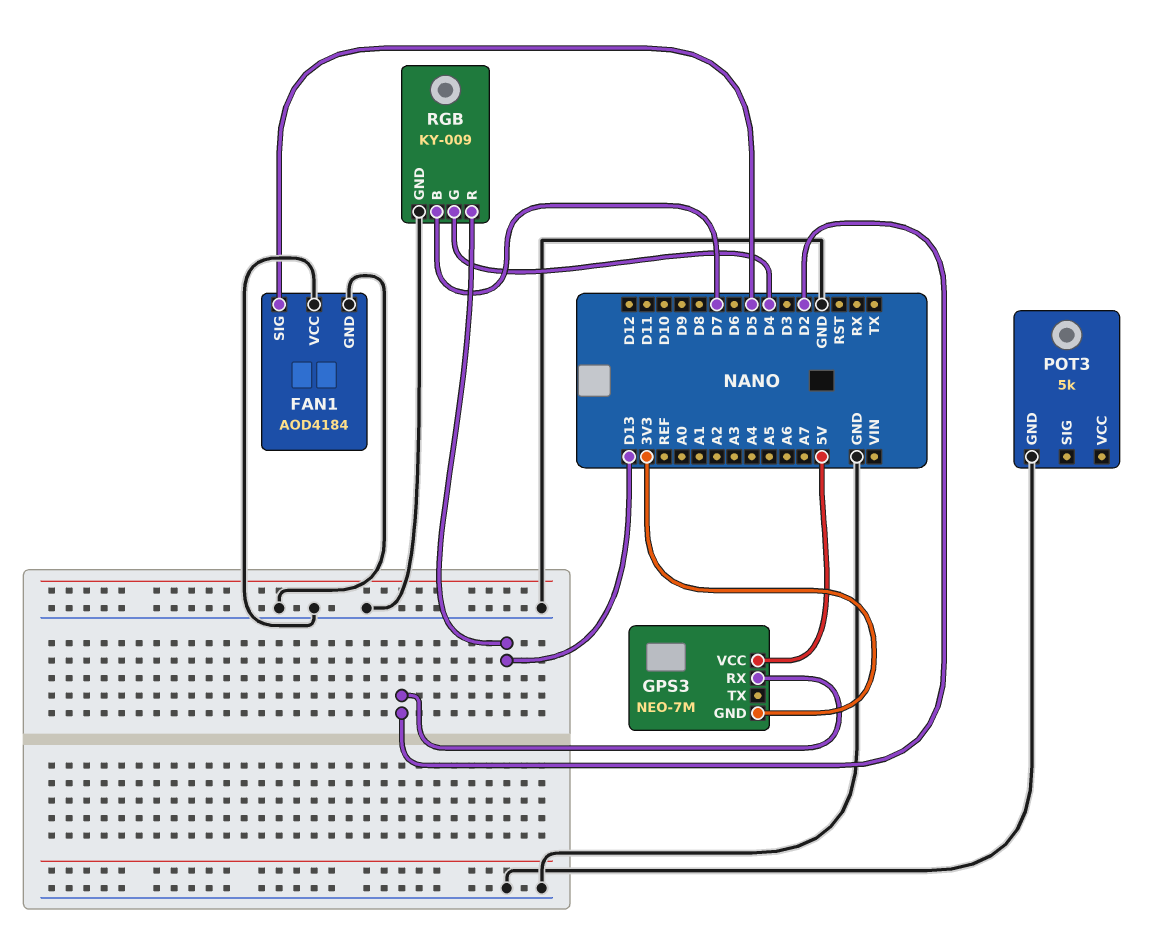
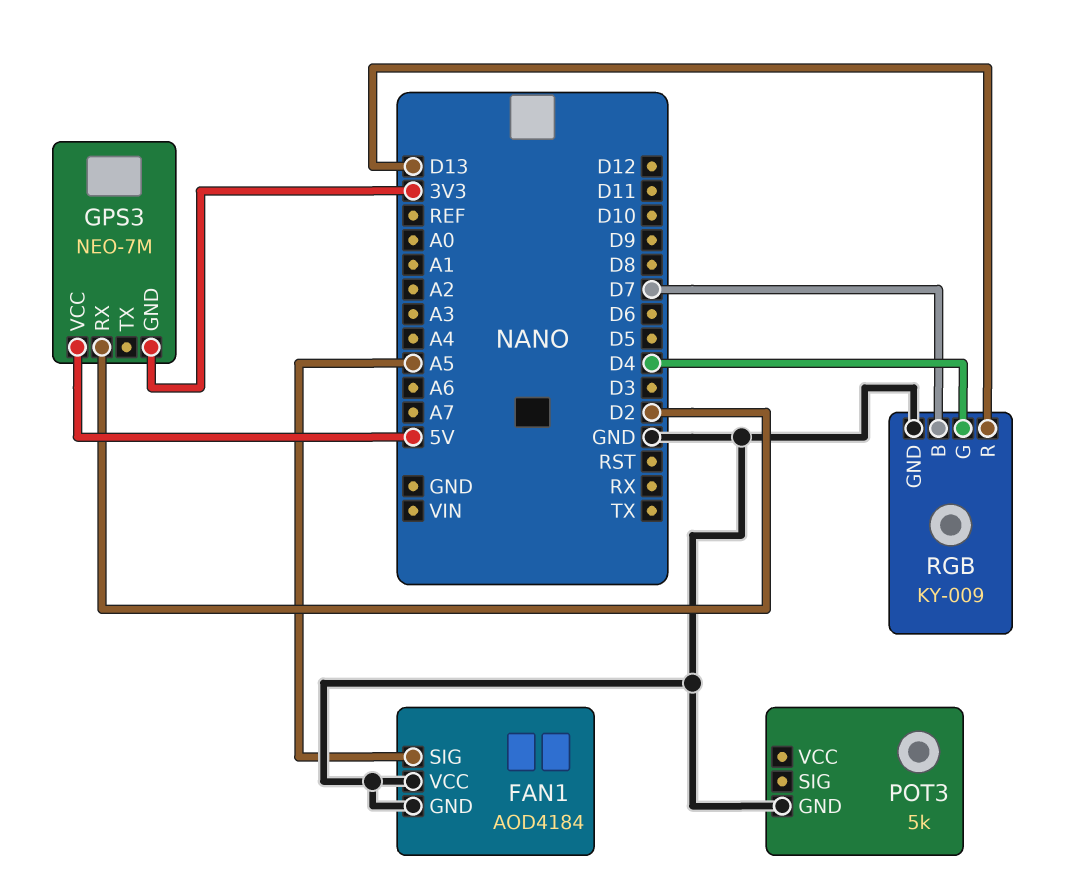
FAN1 pin SIG: D5 -> A5

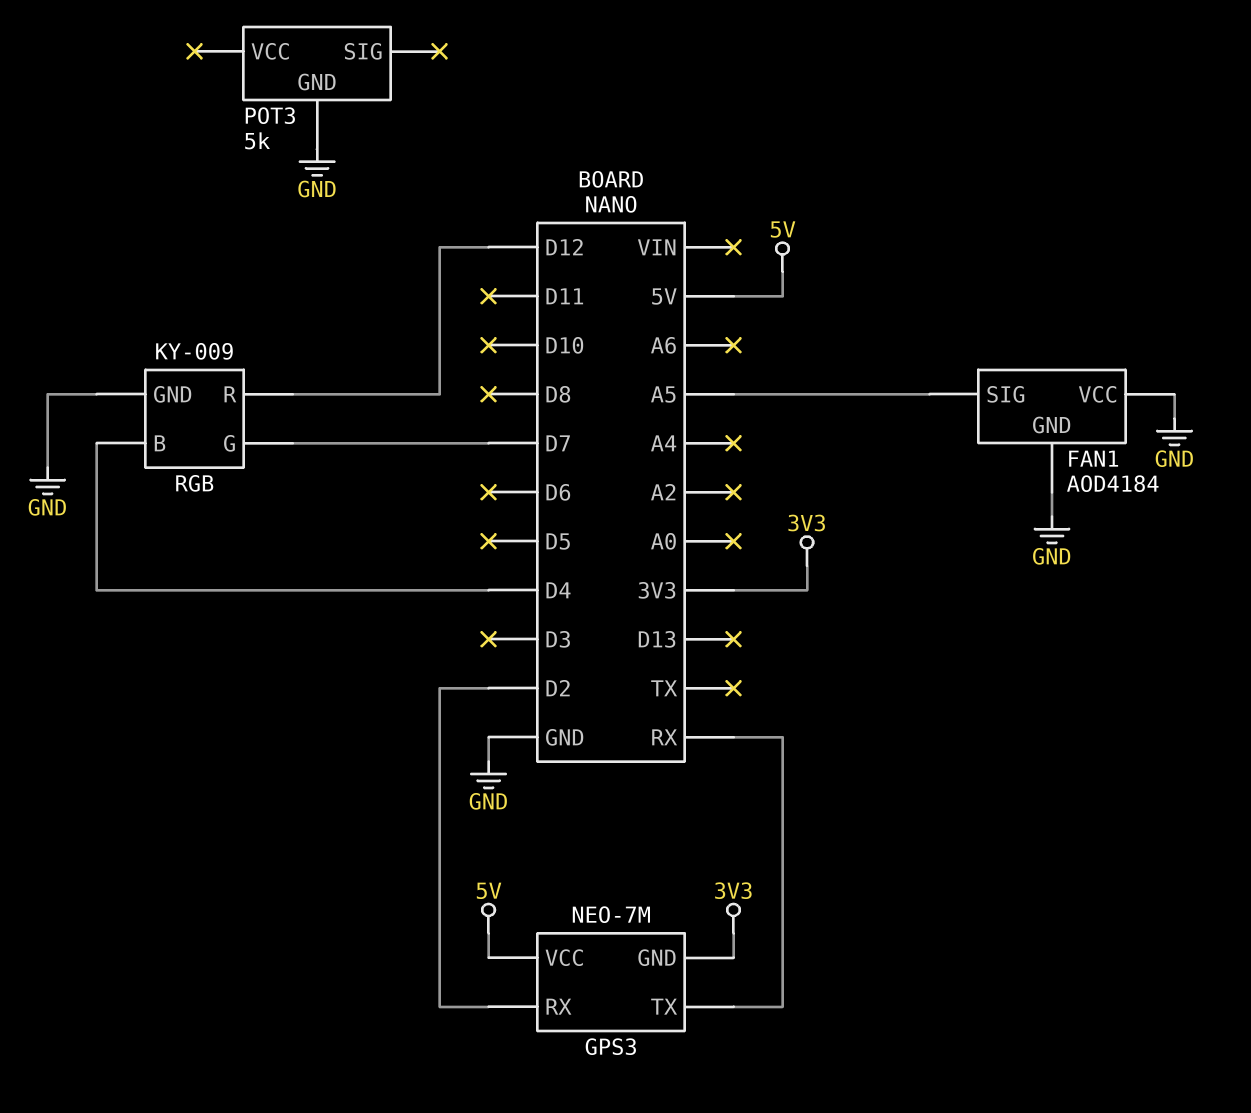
GPS3 pin TX: none -> RX
RGB pin B: D7 -> D4
RGB pin G: D4 -> D7
RGB pin R: D13 -> D12

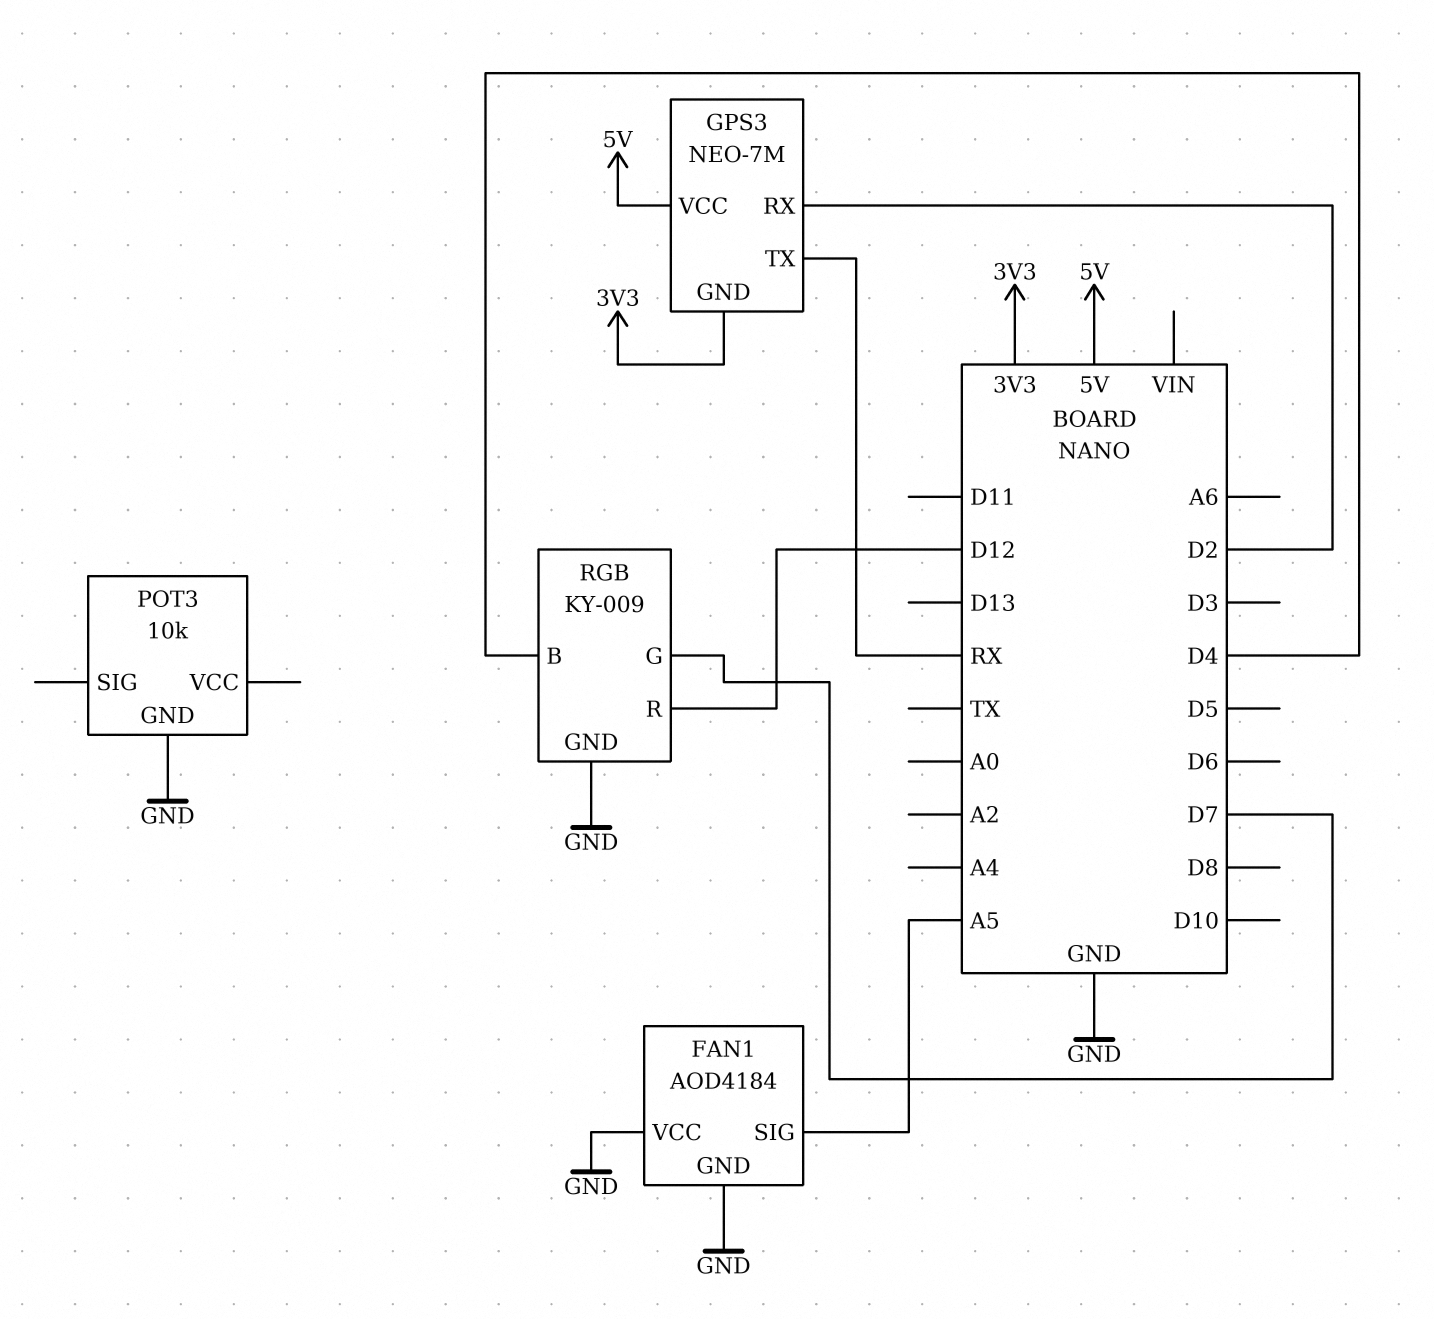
POT3: 5k -> 10k

